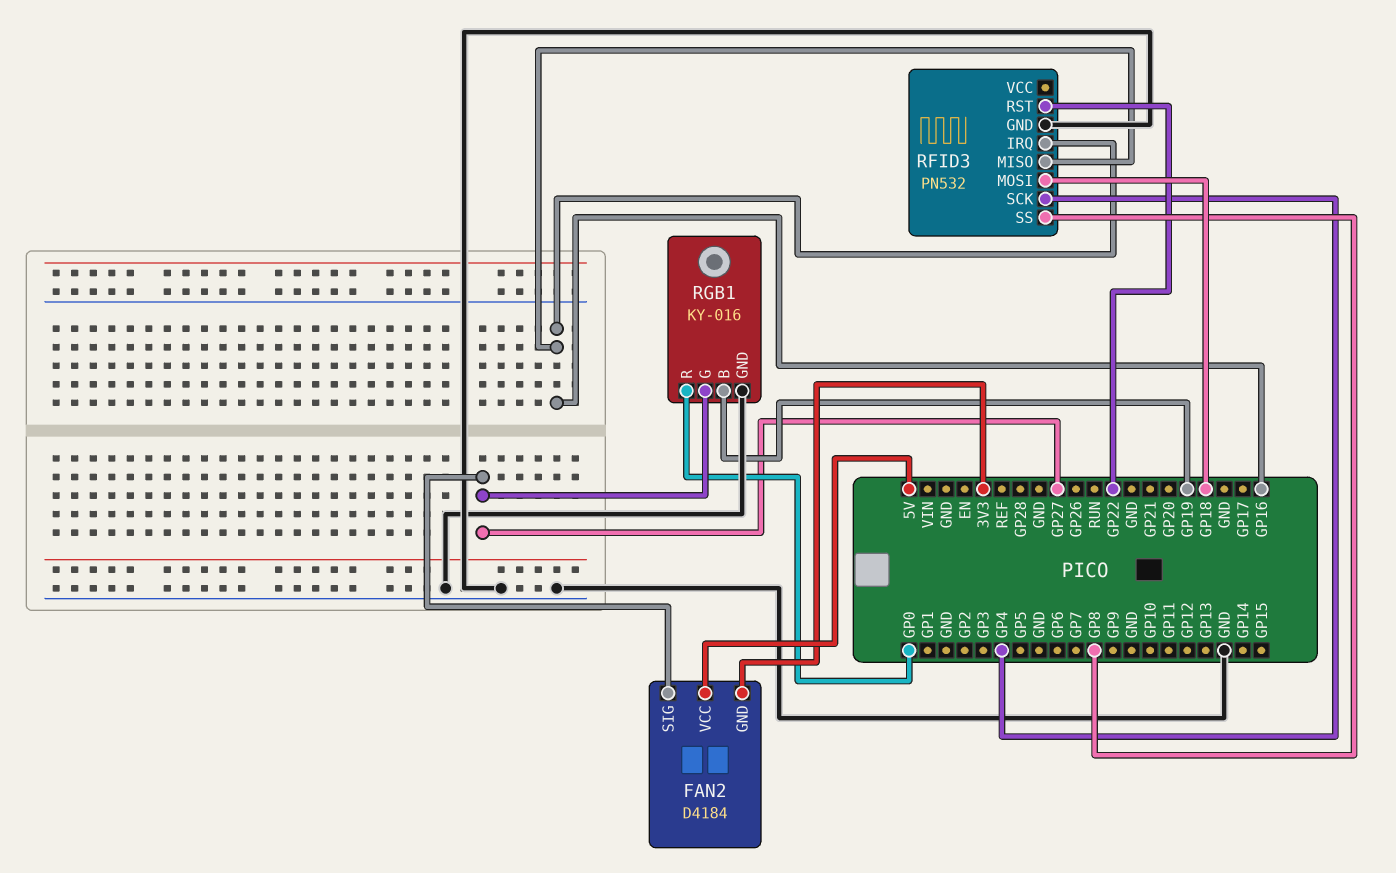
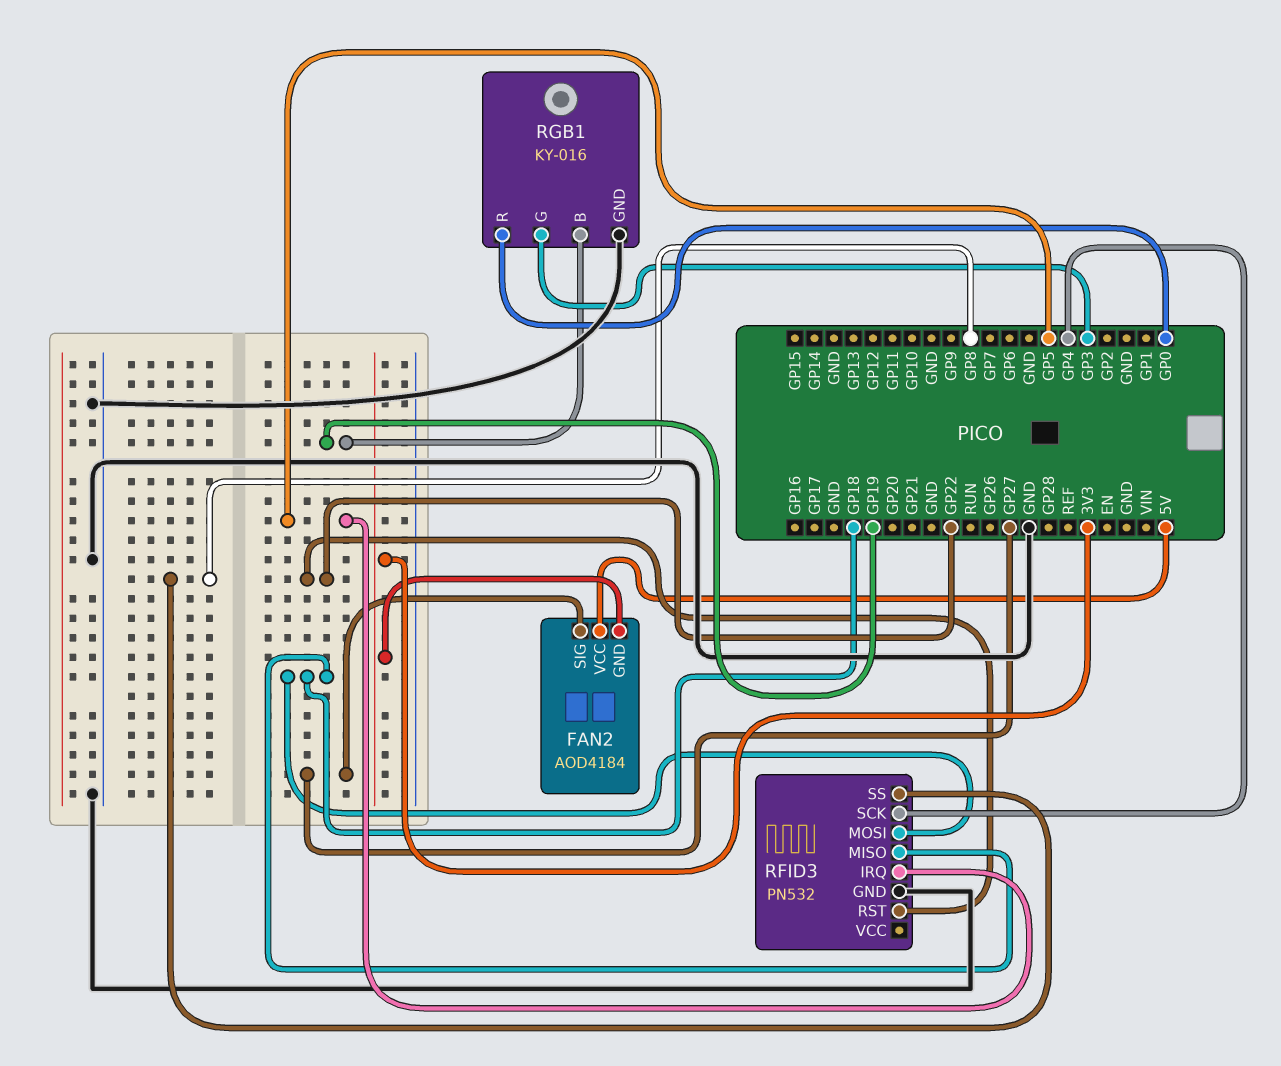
FAN2: D4184 -> AOD4184
RFID3 pin IRQ: GP16 -> GP5
RFID3 pin MISO: GP16 -> GP18
RGB1 pin G: GP27 -> GP3

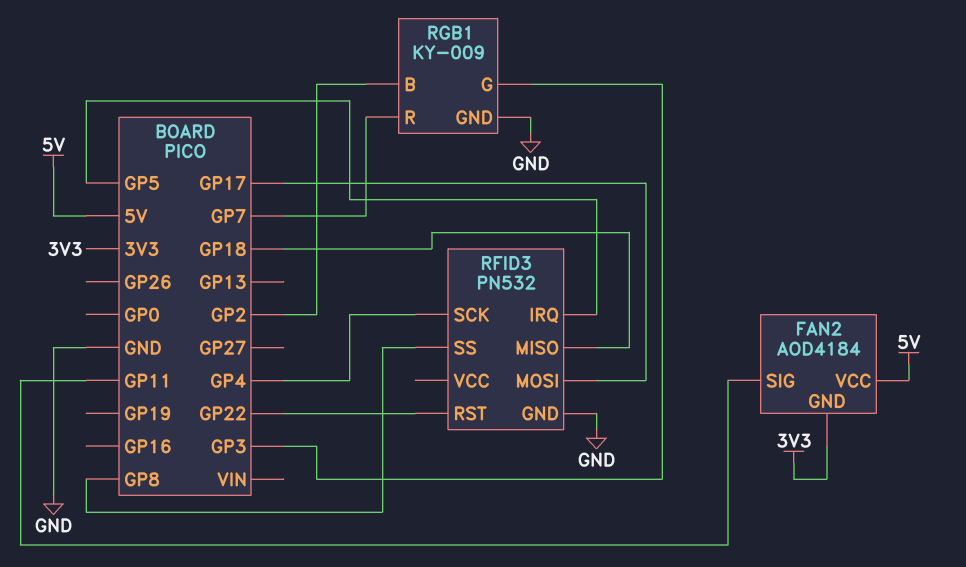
FAN2 pin SIG: GP27 -> GP11
RFID3 pin MOSI: GP18 -> GP17
RGB1: KY-016 -> KY-009
RGB1 pin B: GP19 -> GP2
RGB1 pin R: GP0 -> GP7

